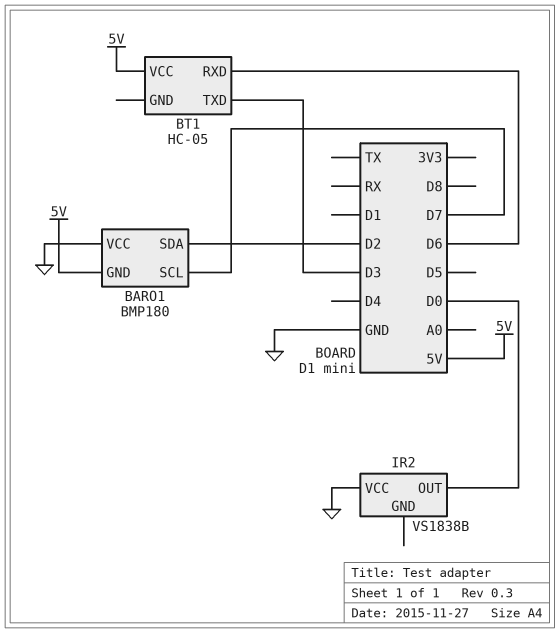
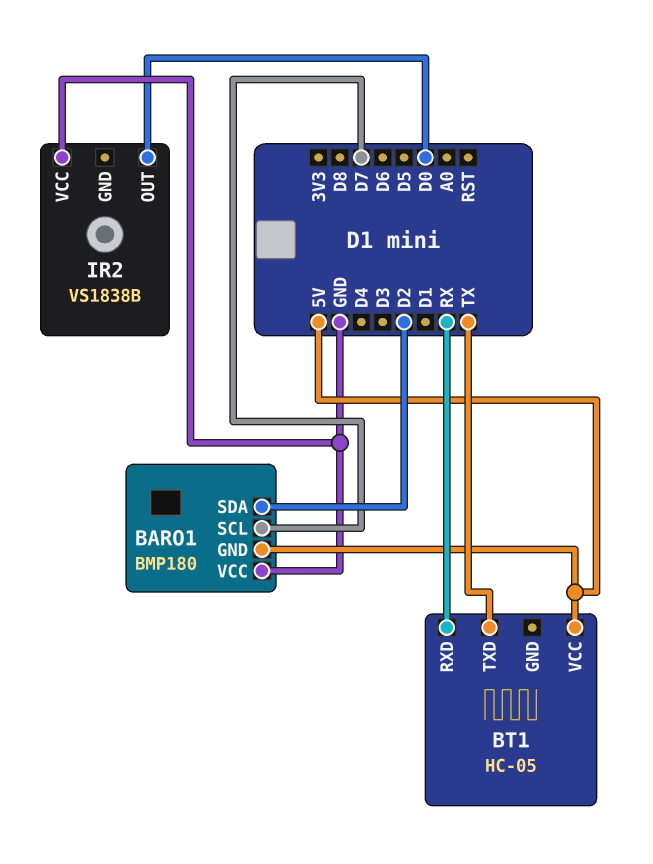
BT1 pin RXD: D6 -> RX
BT1 pin TXD: D3 -> TX

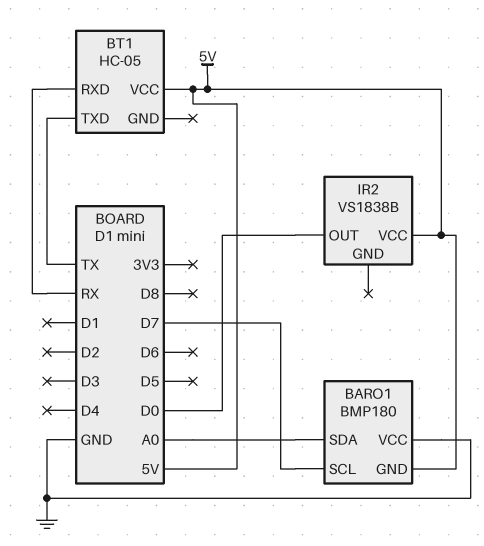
BARO1 pin SDA: D2 -> A0
IR2 pin VCC: GND -> 5V

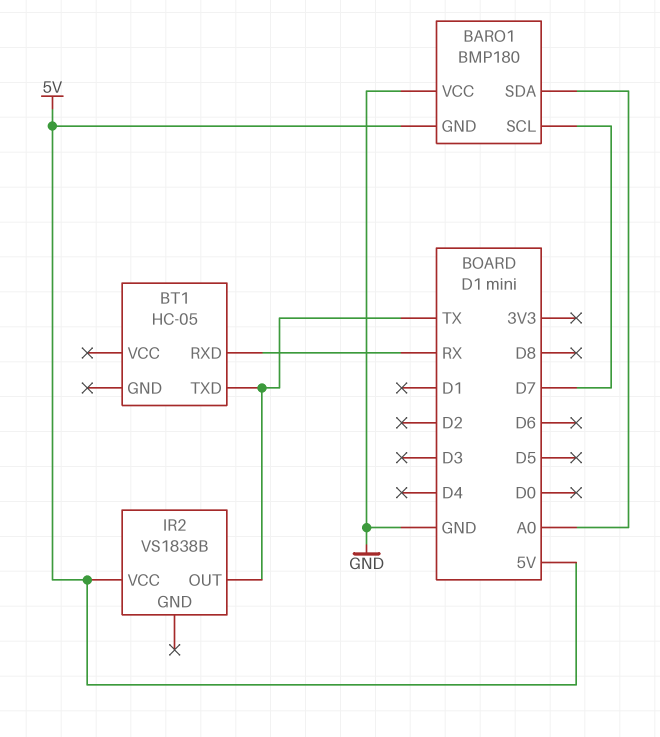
BT1 pin VCC: 5V -> none
IR2 pin OUT: D0 -> TX

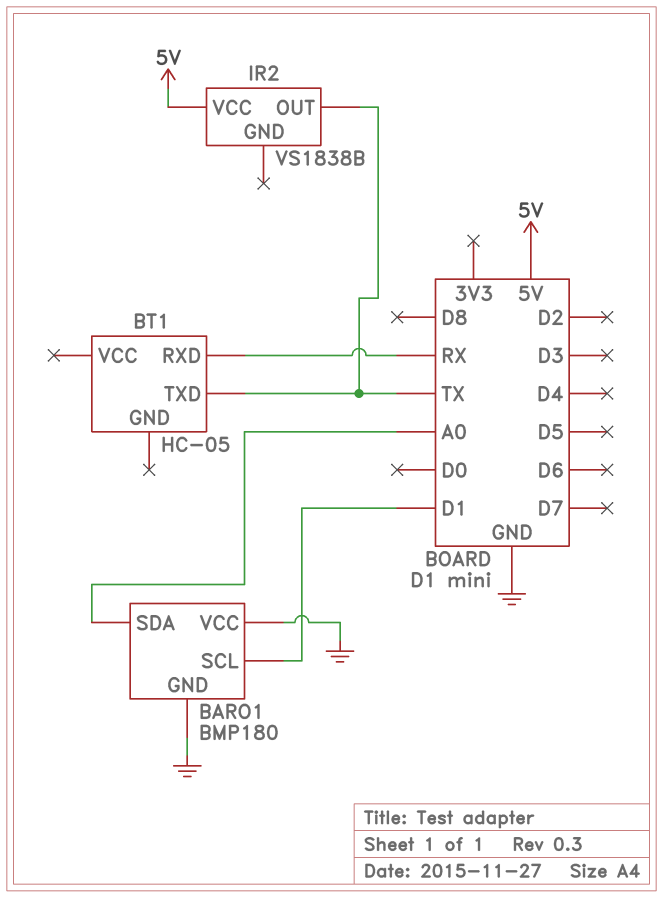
BARO1 pin GND: 5V -> GND
BARO1 pin SCL: D7 -> D1

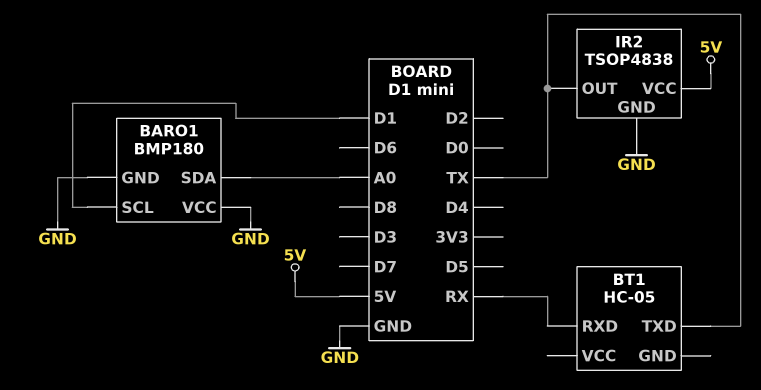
IR2: VS1838B -> TSOP4838
IR2 pin GND: none -> GND

